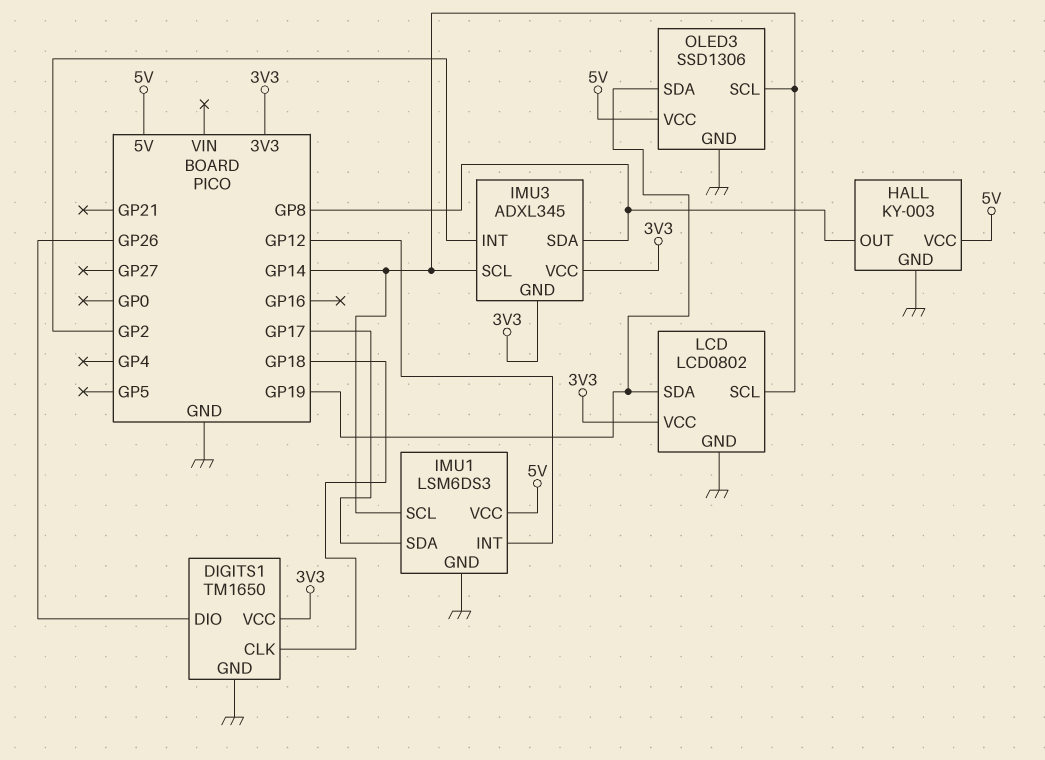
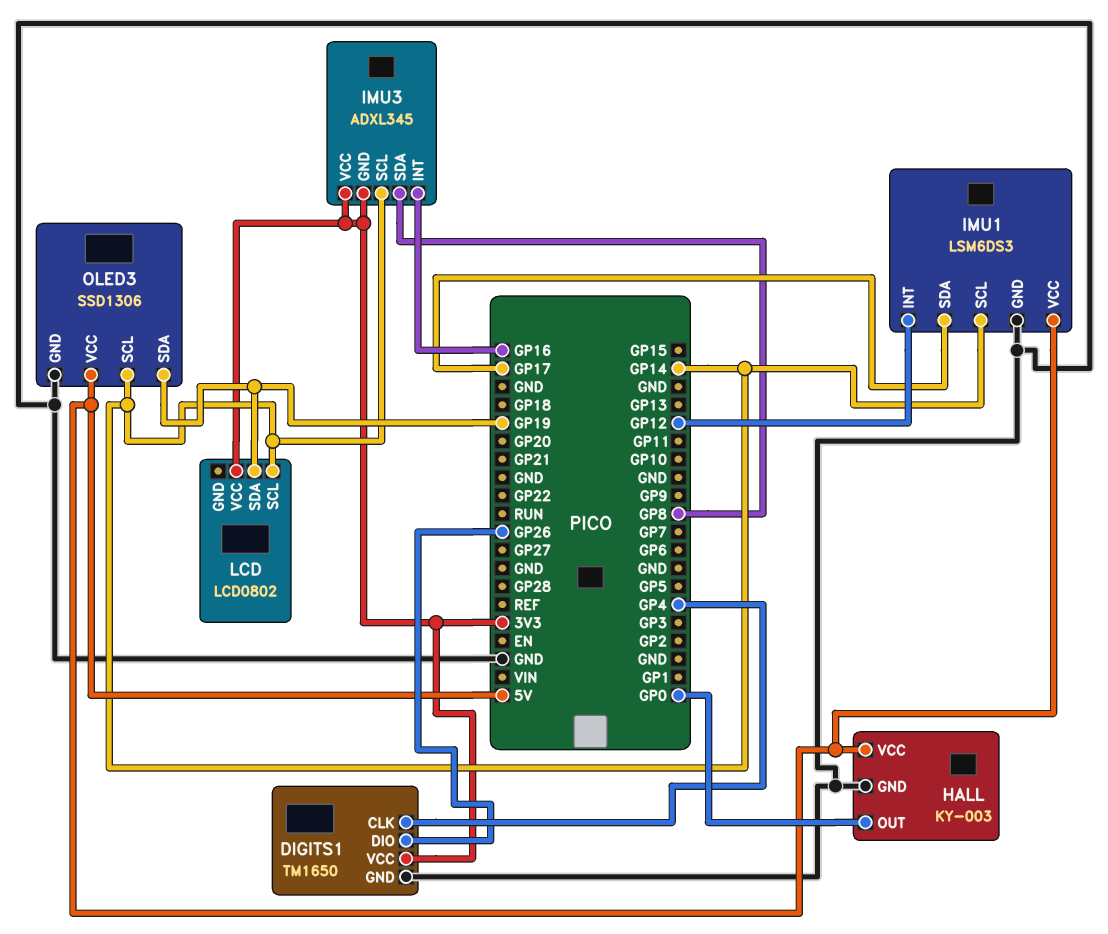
DIGITS1 pin CLK: GP18 -> GP4
HALL pin OUT: GP8 -> GP0
IMU3 pin INT: GP2 -> GP16
LCD pin GND: GND -> none

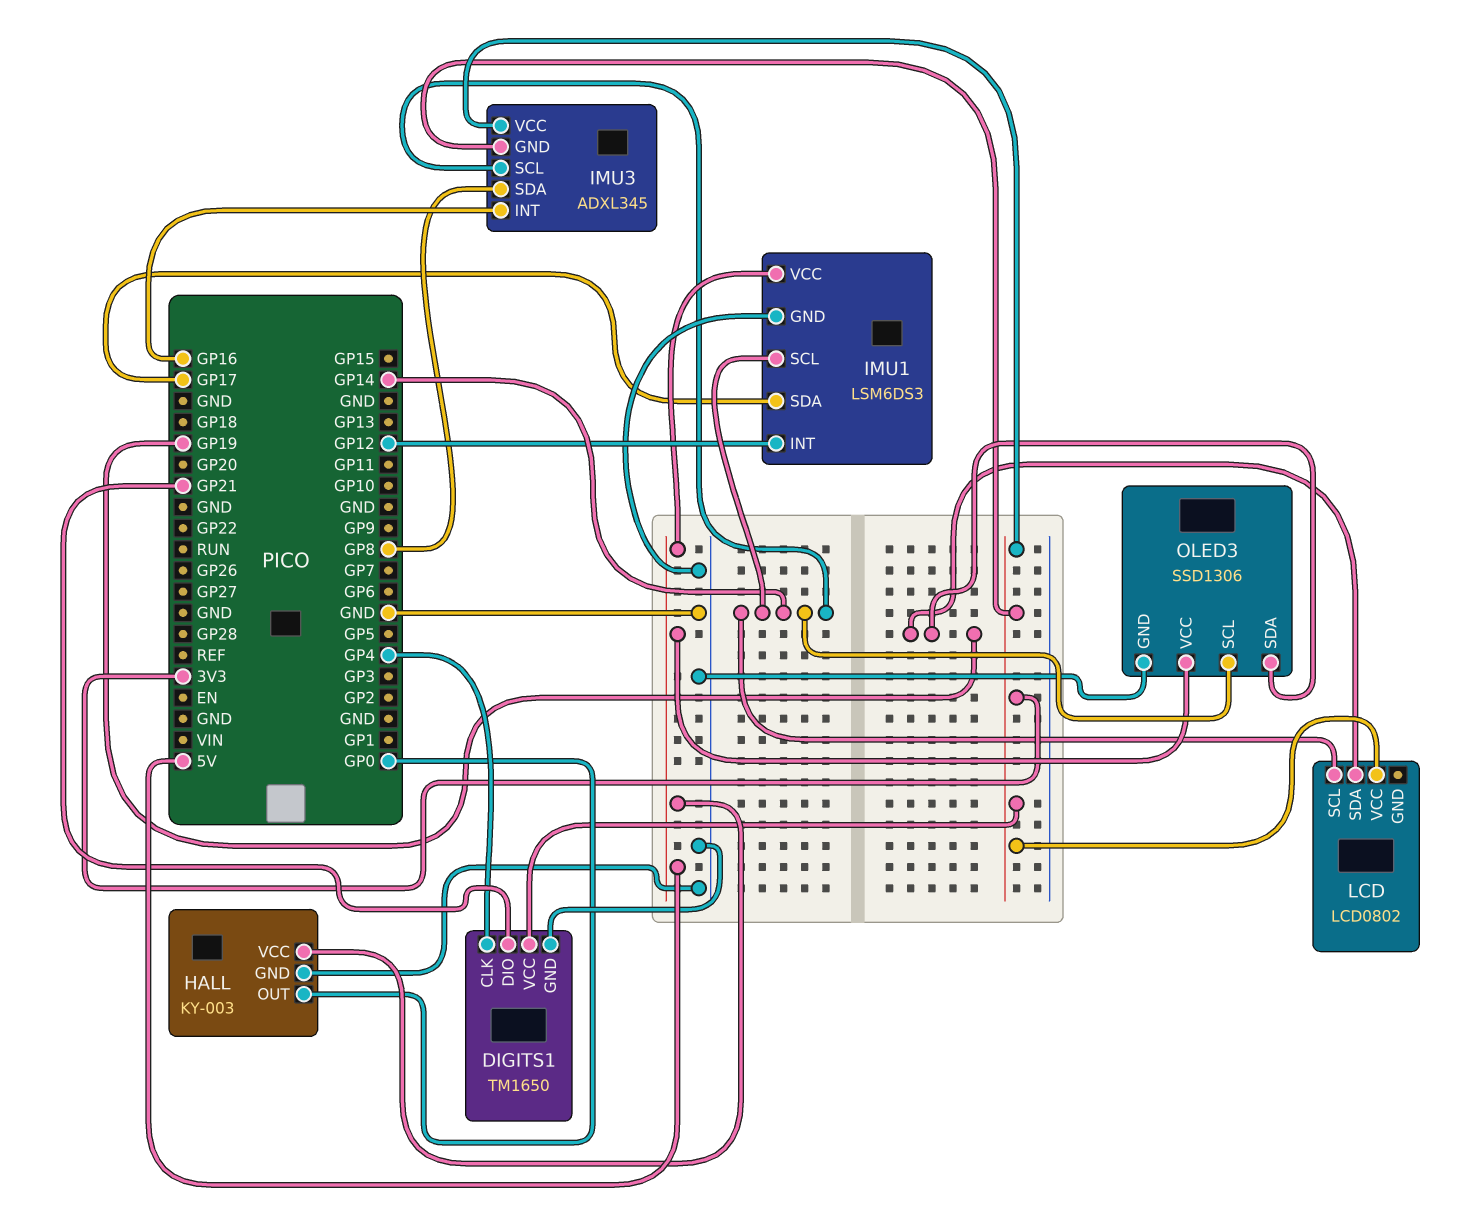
DIGITS1 pin DIO: GP26 -> GP21

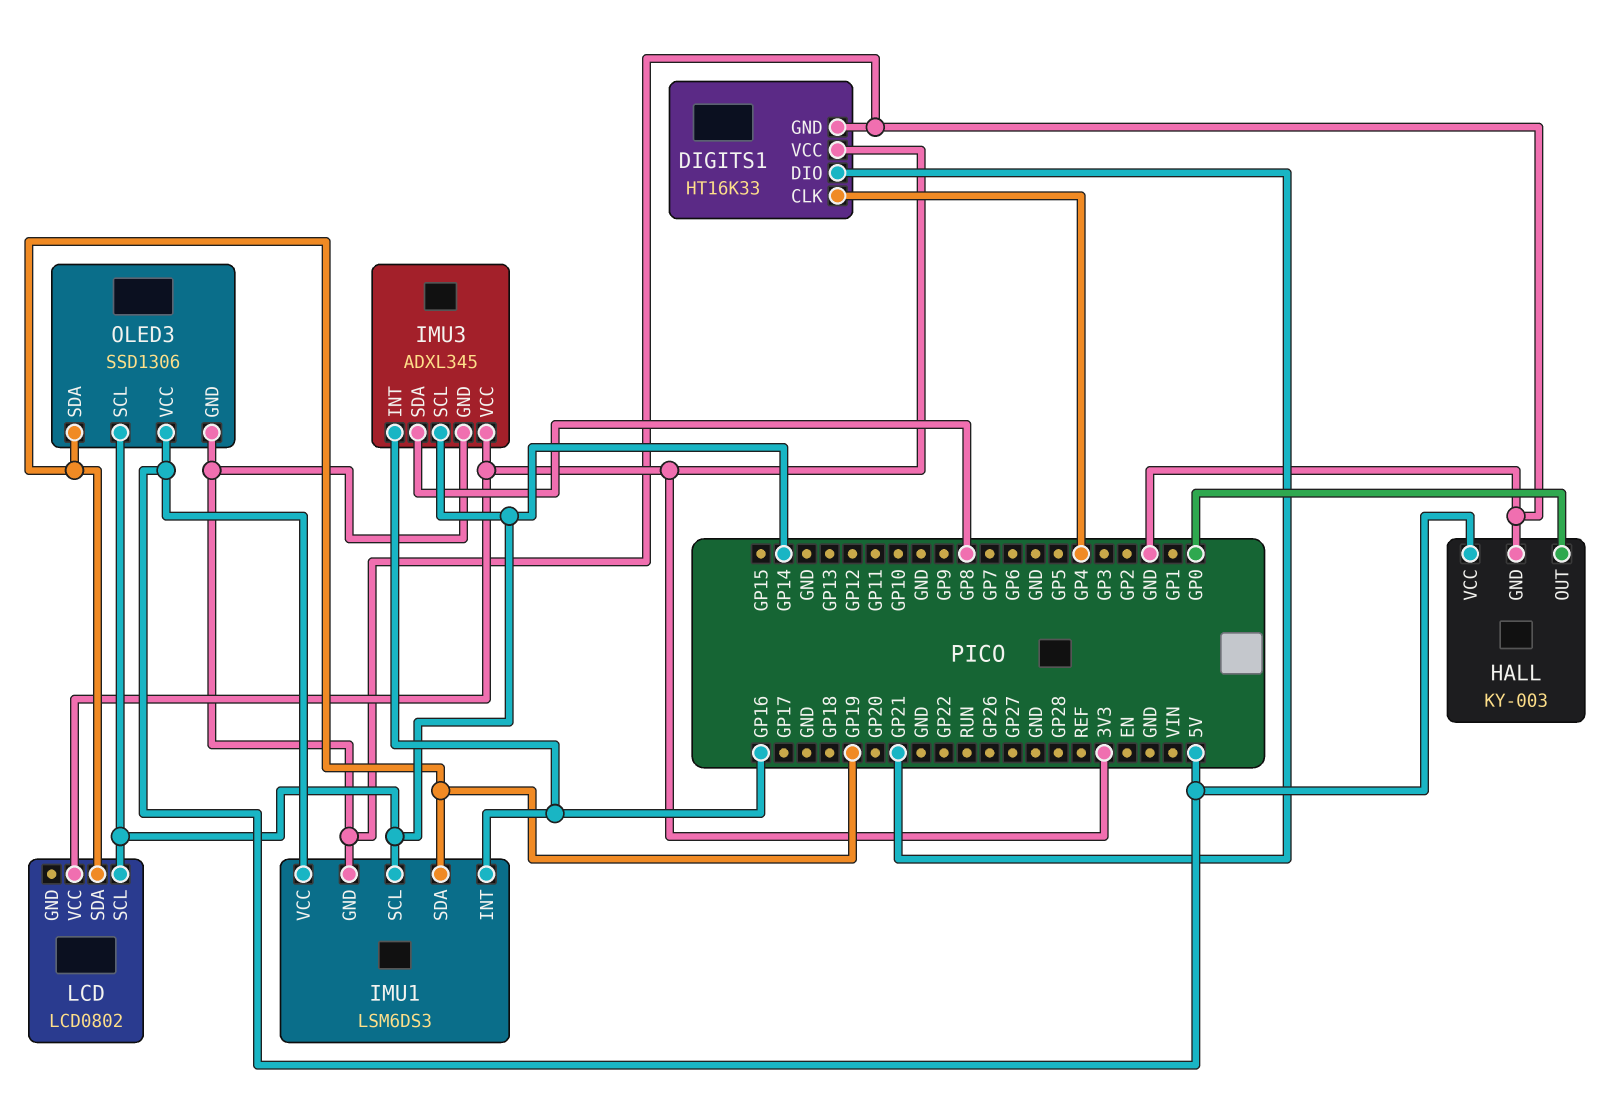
DIGITS1: TM1650 -> HT16K33
IMU1 pin INT: GP12 -> GP16
IMU1 pin SDA: GP17 -> GP19
IMU3 pin GND: 3V3 -> GND

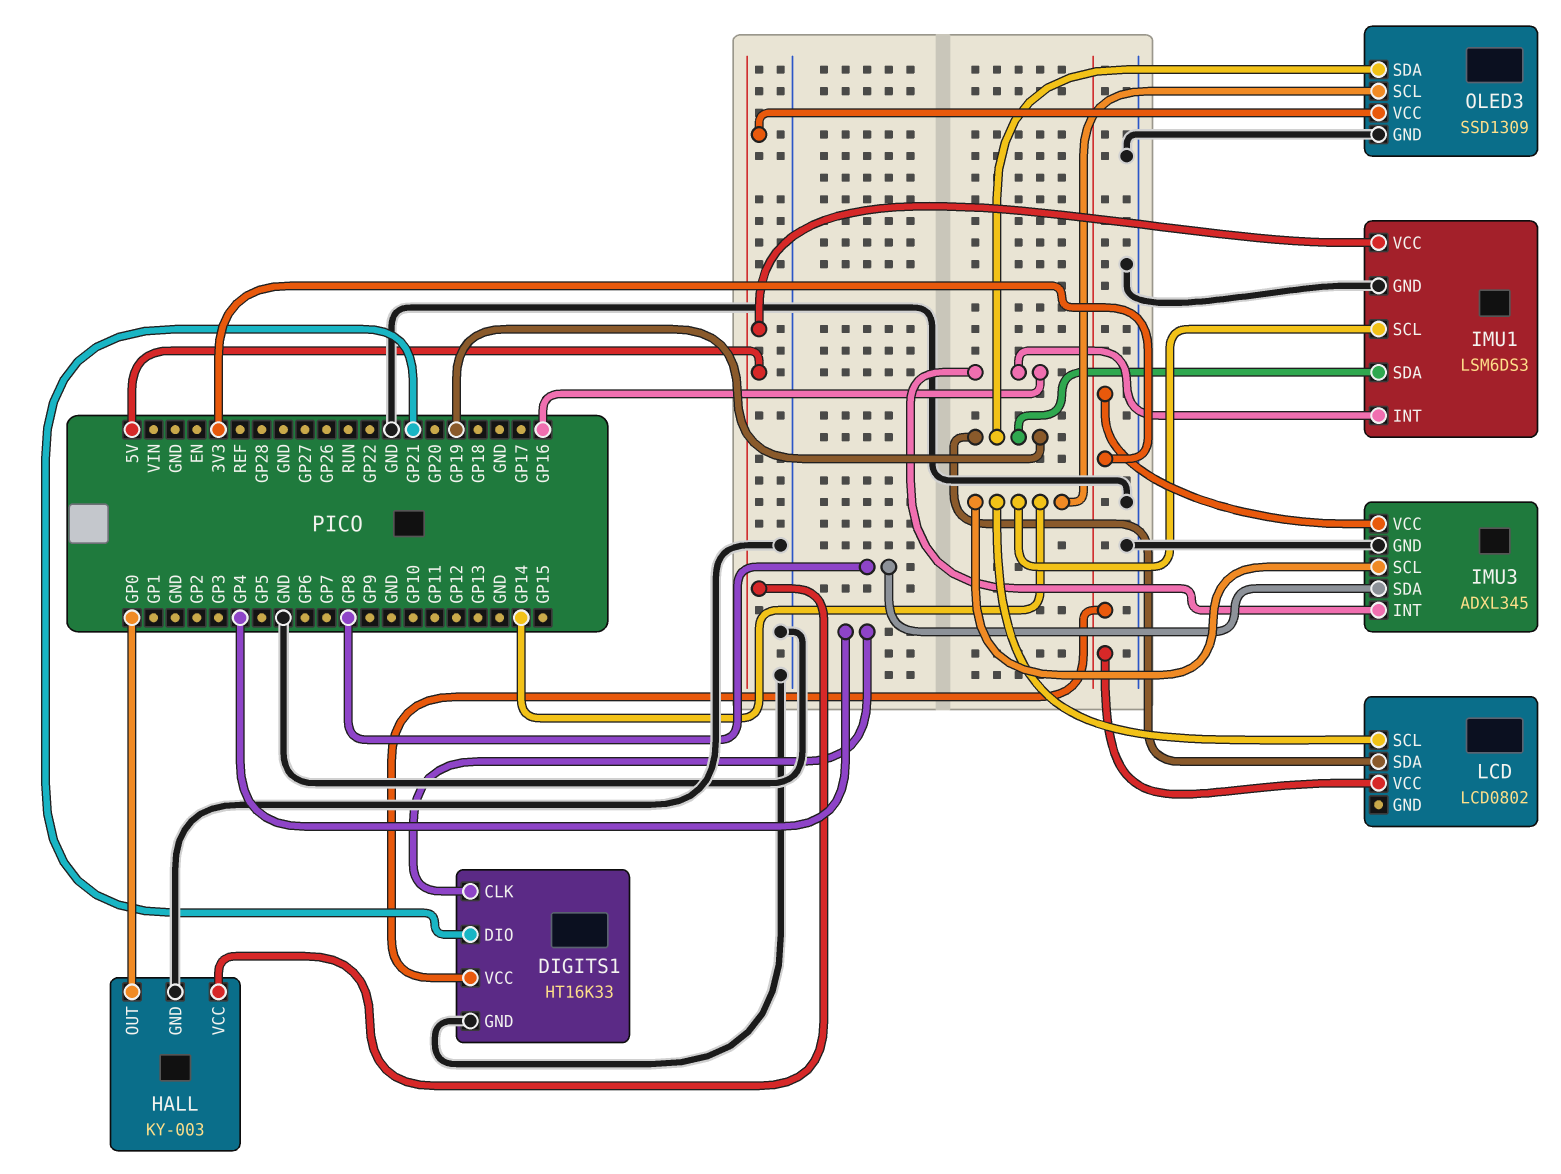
OLED3: SSD1306 -> SSD1309

